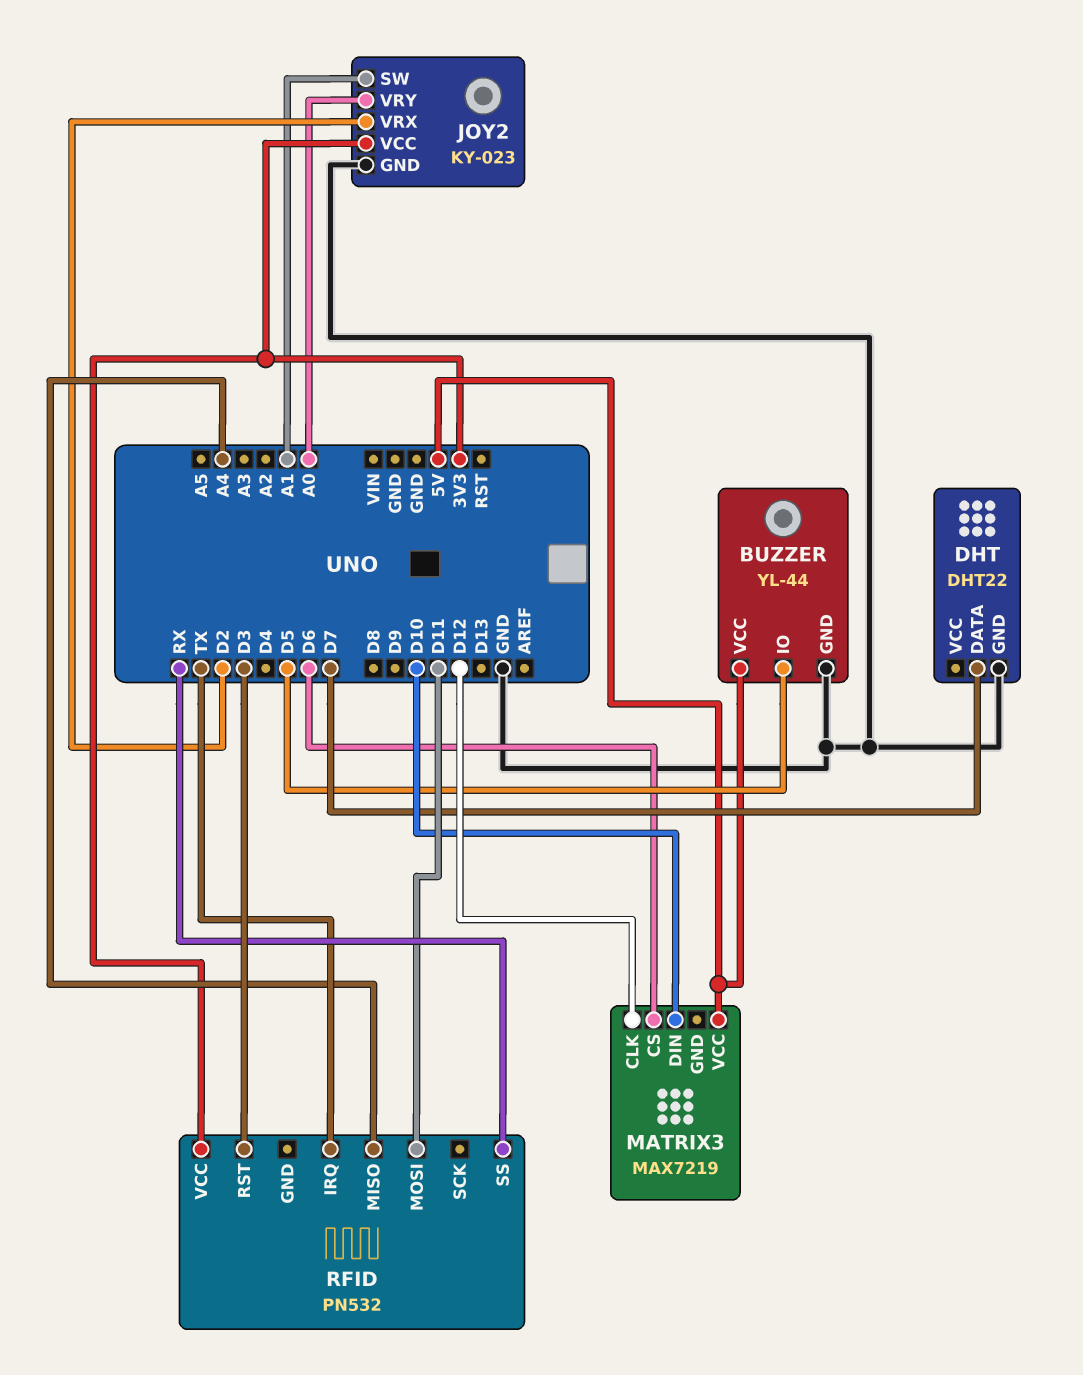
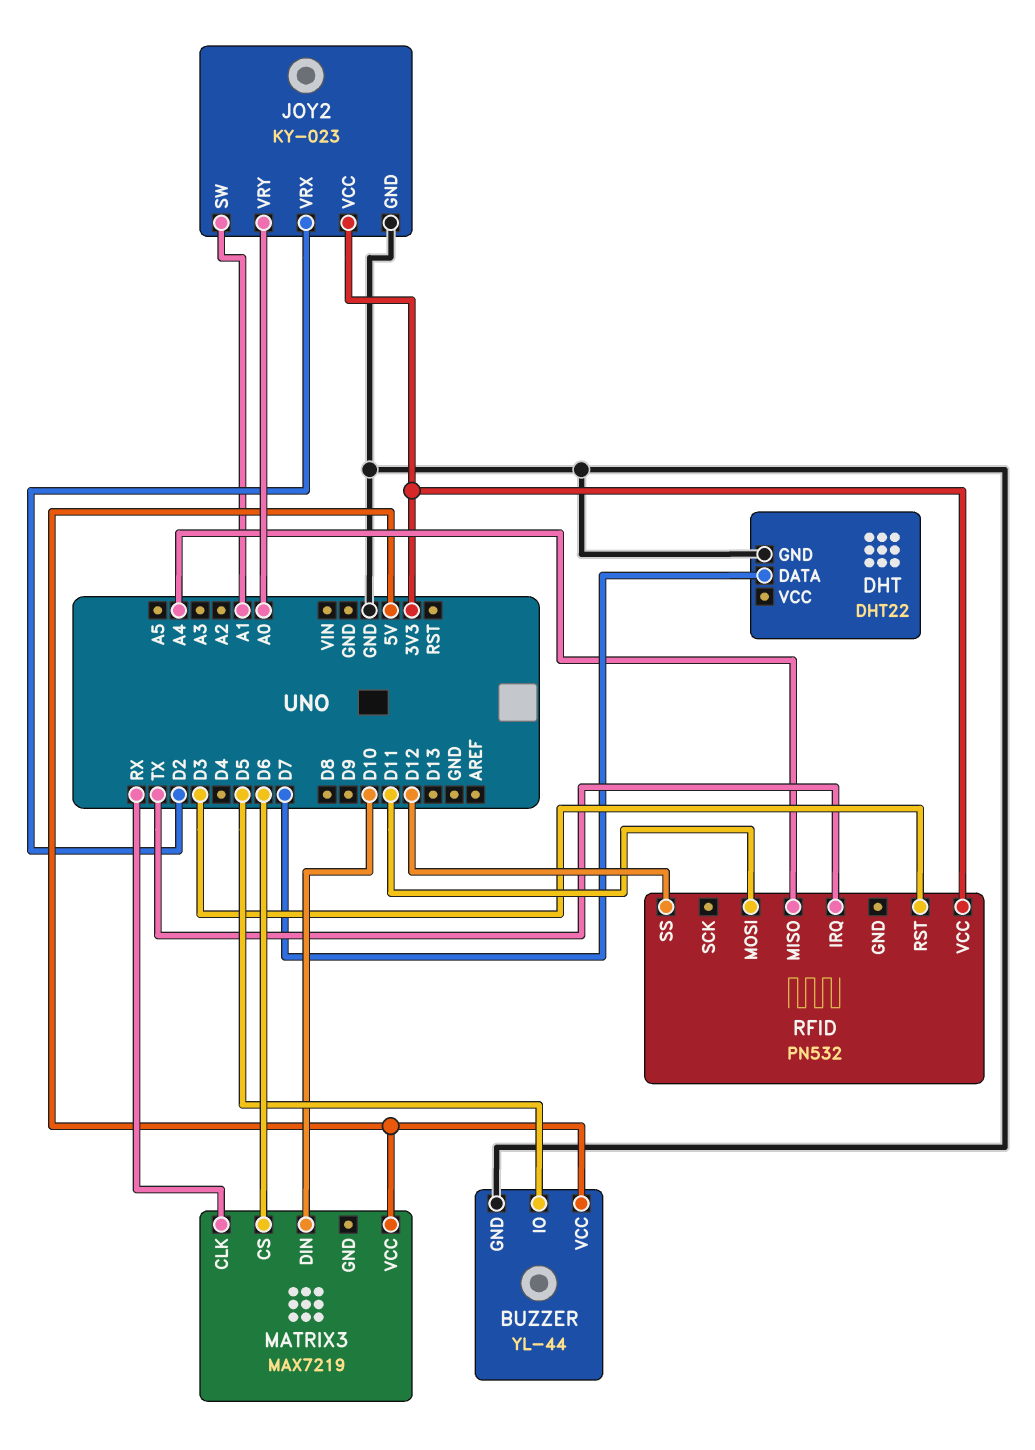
MATRIX3 pin CLK: D12 -> RX
RFID pin SS: RX -> D12

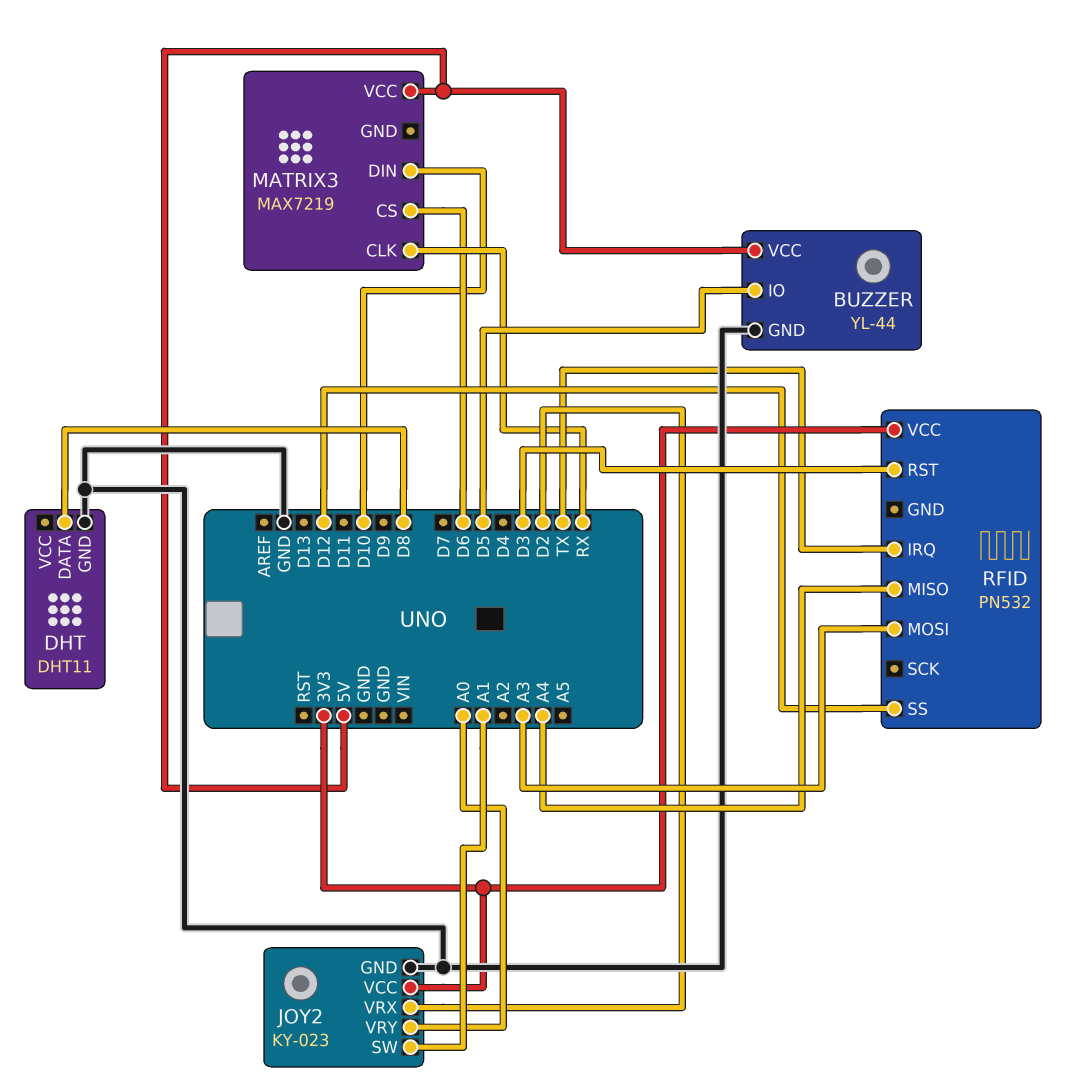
DHT: DHT22 -> DHT11
DHT pin DATA: D7 -> D8
RFID pin MOSI: D11 -> A3

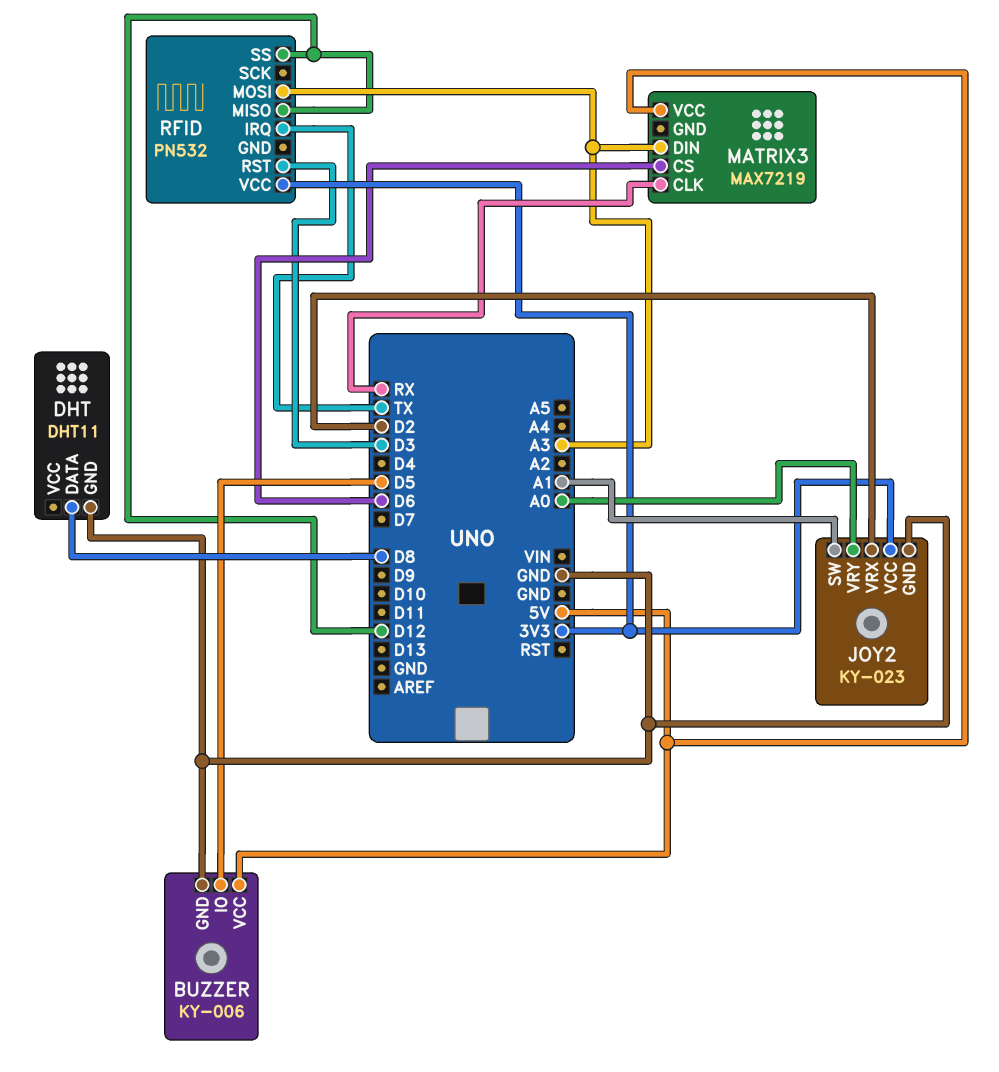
BUZZER: YL-44 -> KY-006
MATRIX3 pin DIN: D10 -> A3
RFID pin MISO: A4 -> D12

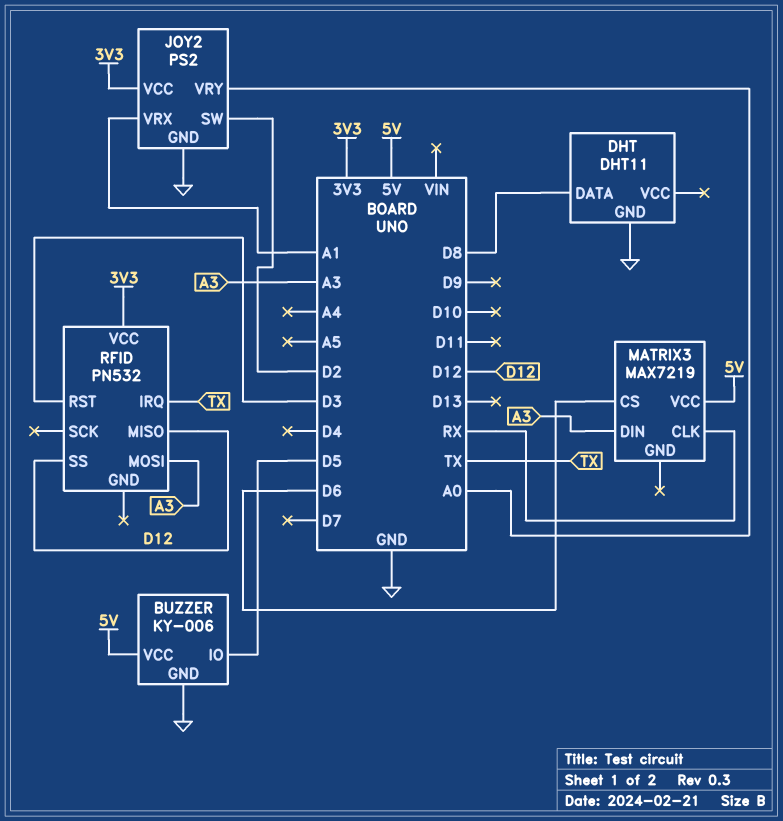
JOY2: KY-023 -> PS2
JOY2 pin SW: A1 -> D2
JOY2 pin VRX: D2 -> A1

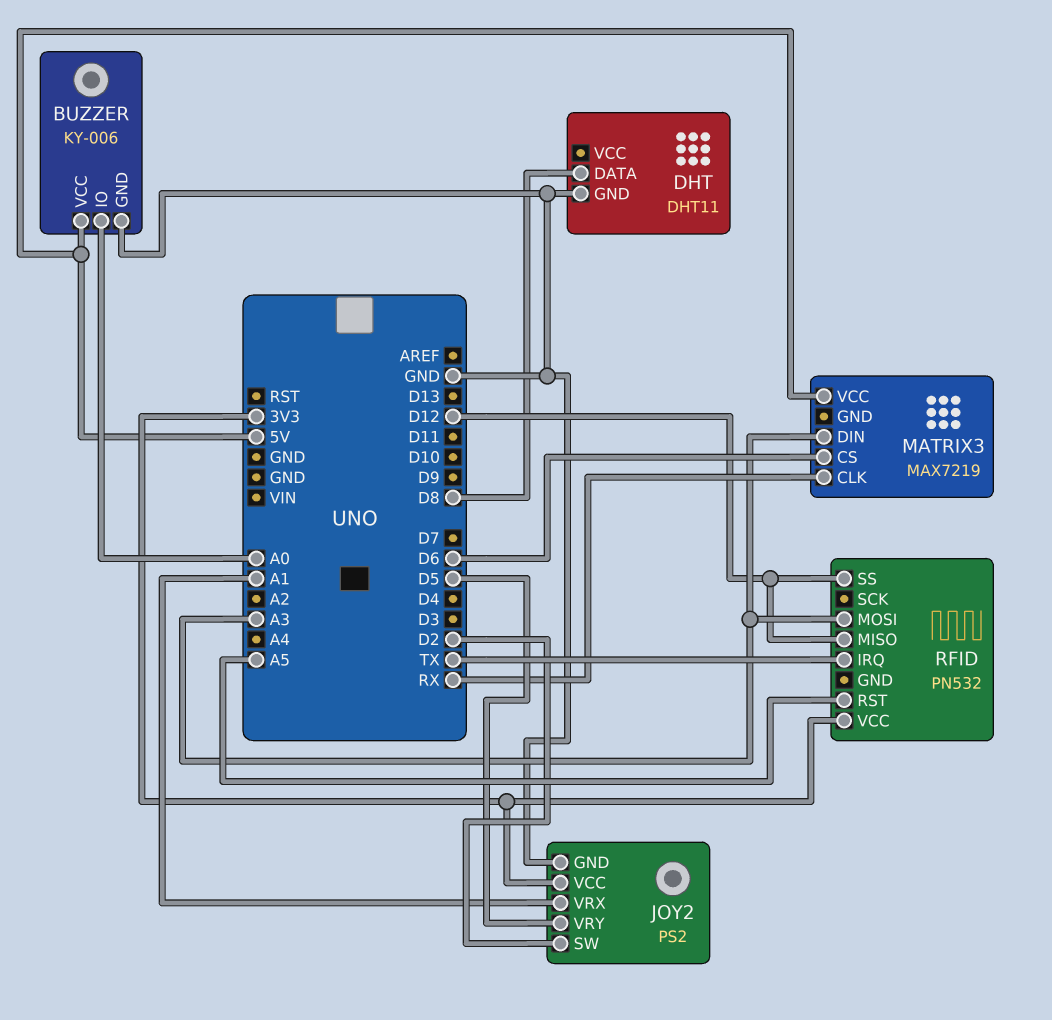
BUZZER pin IO: D5 -> A0
JOY2 pin VRY: A0 -> D5
RFID pin RST: D3 -> A5

